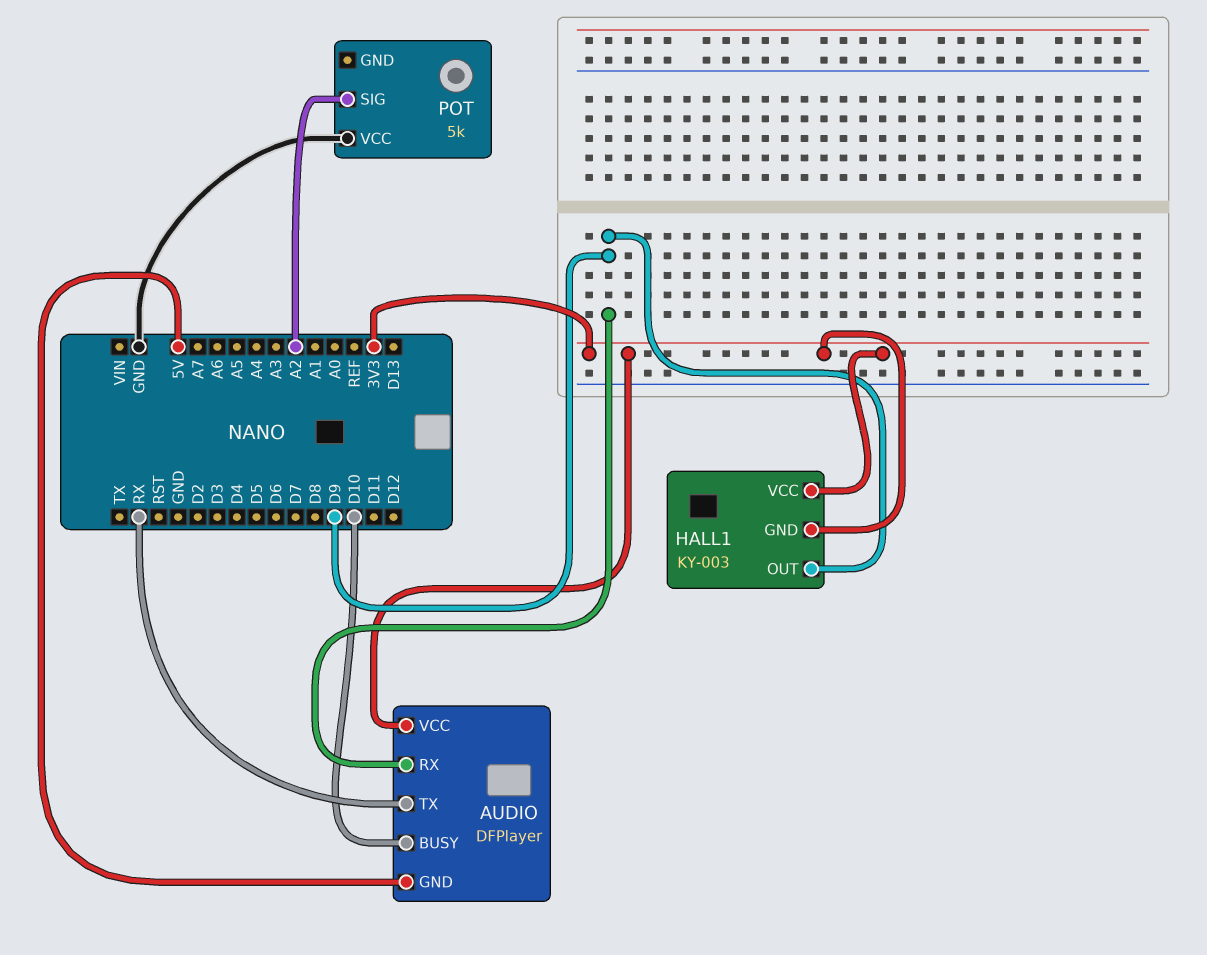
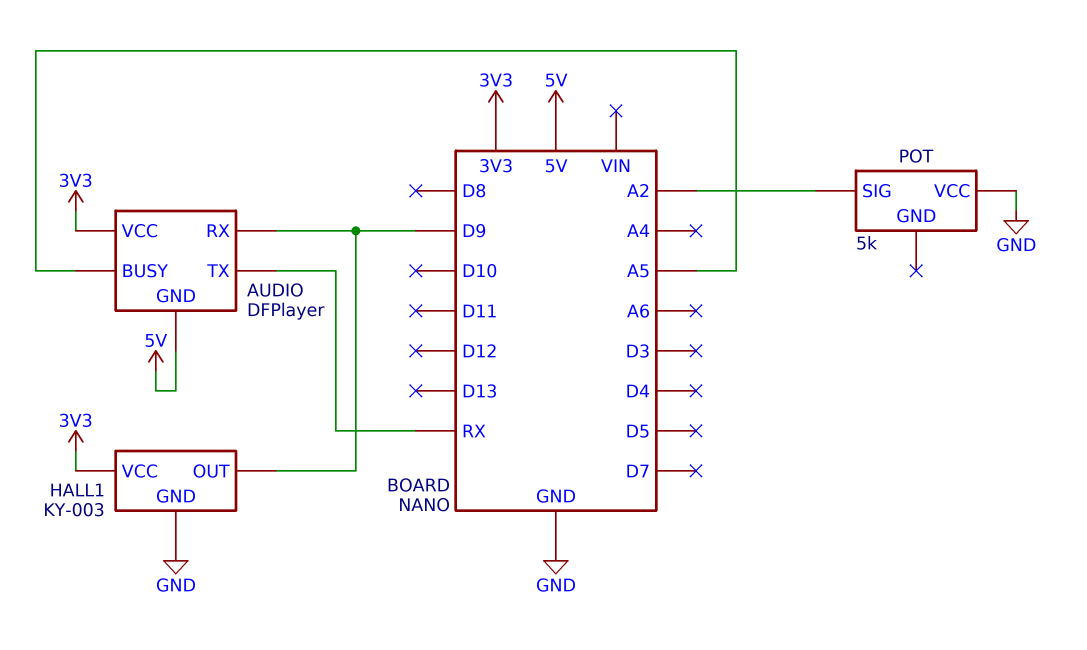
AUDIO pin BUSY: D10 -> A5
HALL1 pin GND: 3V3 -> GND

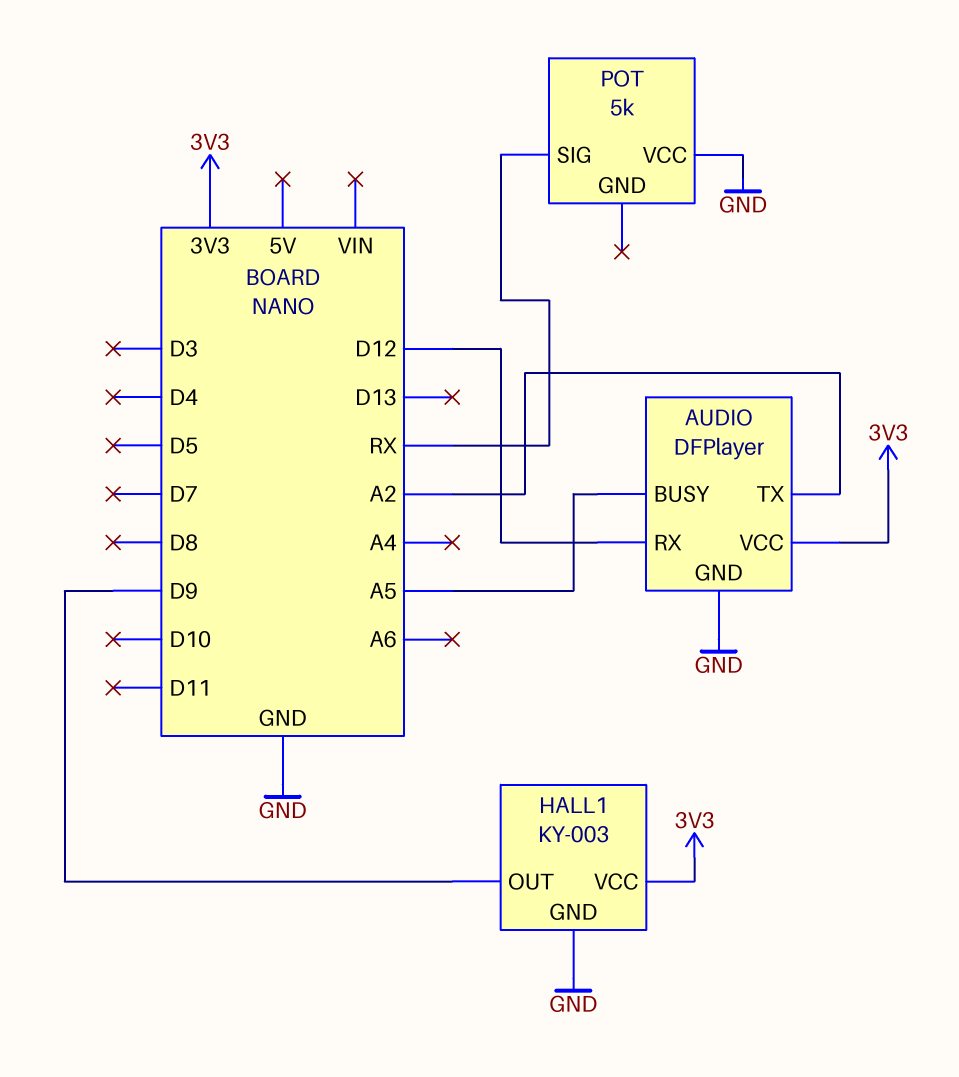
AUDIO pin GND: 5V -> GND
AUDIO pin RX: D9 -> D12
AUDIO pin TX: RX -> A2
POT pin SIG: A2 -> RX

